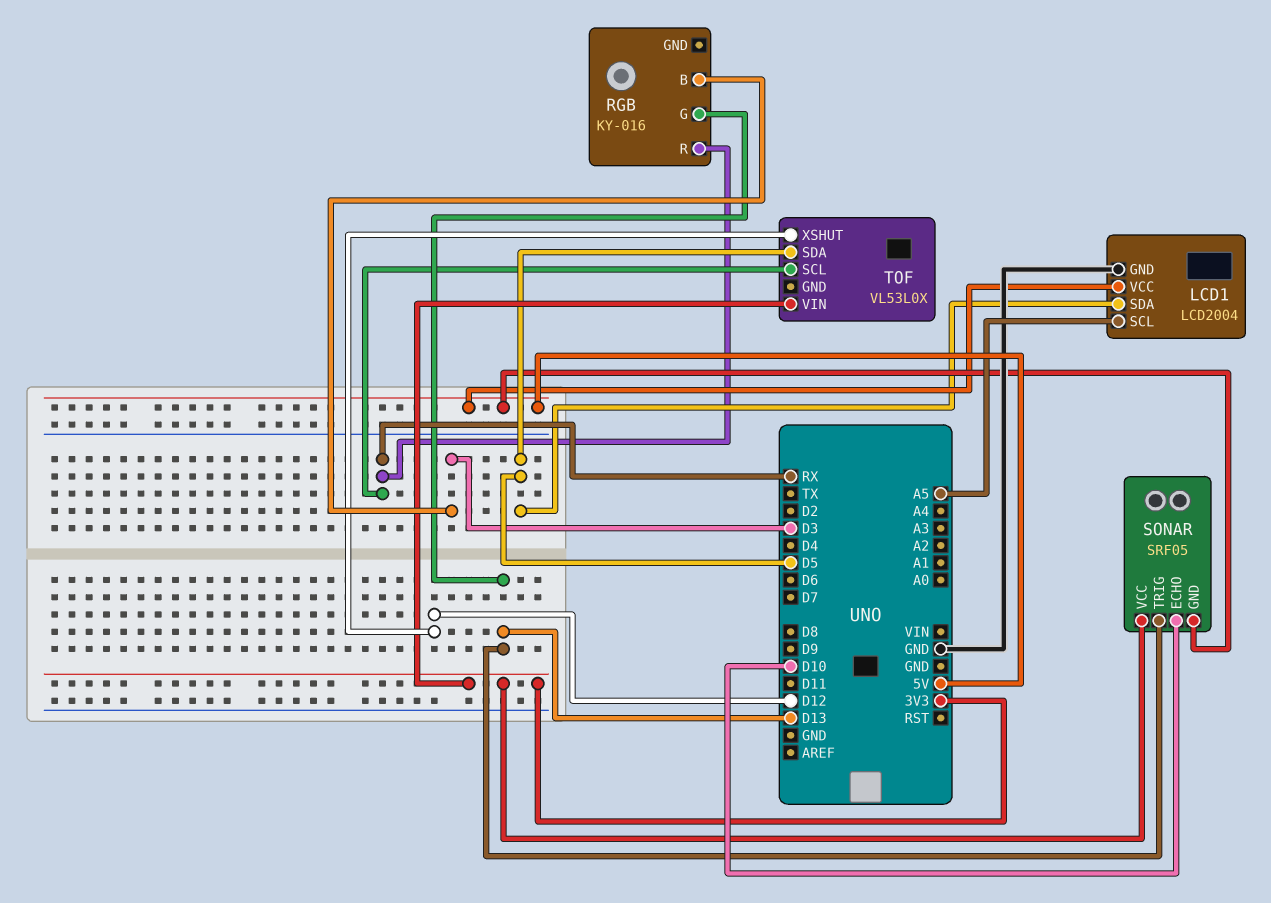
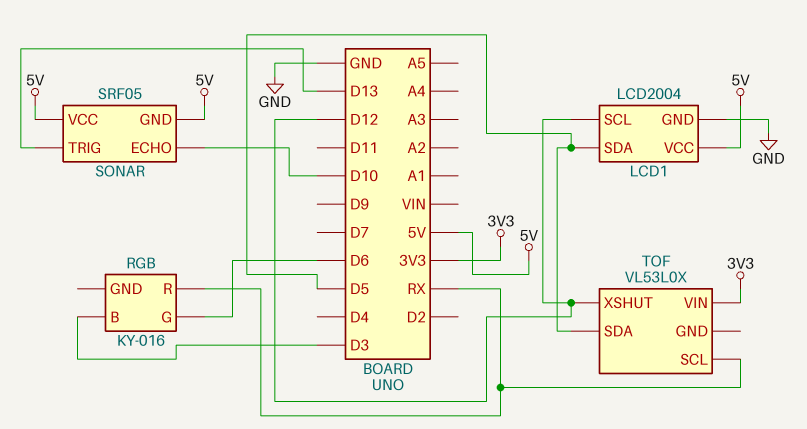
LCD1 pin SCL: A5 -> D12
RGB pin G: D13 -> D6
SONAR pin VCC: 3V3 -> 5V

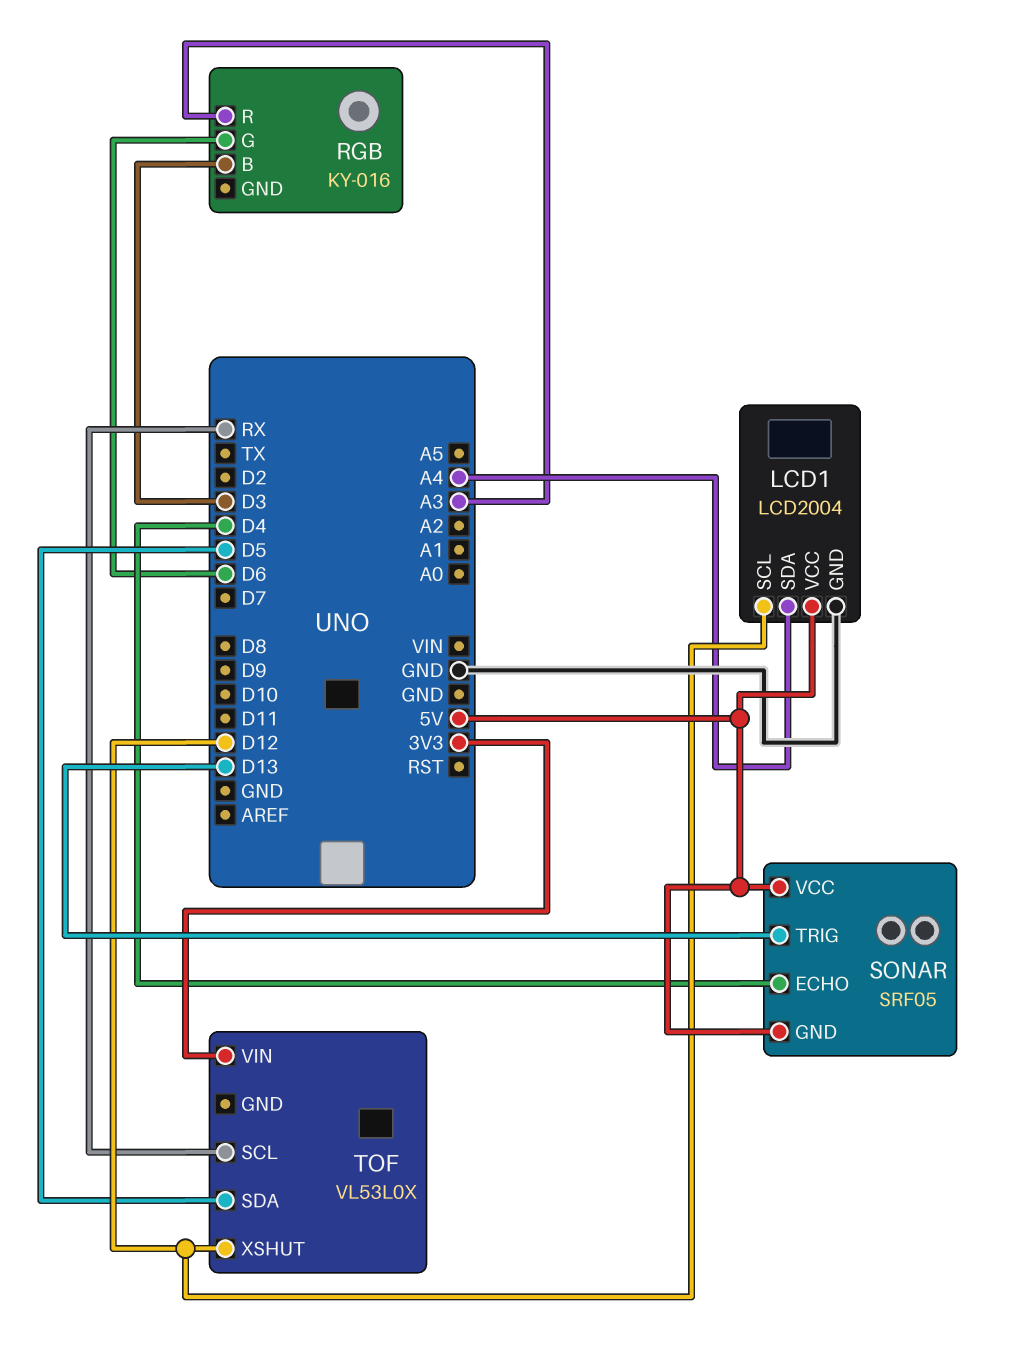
LCD1 pin SDA: D5 -> A4
RGB pin R: RX -> A3
SONAR pin ECHO: D10 -> D4

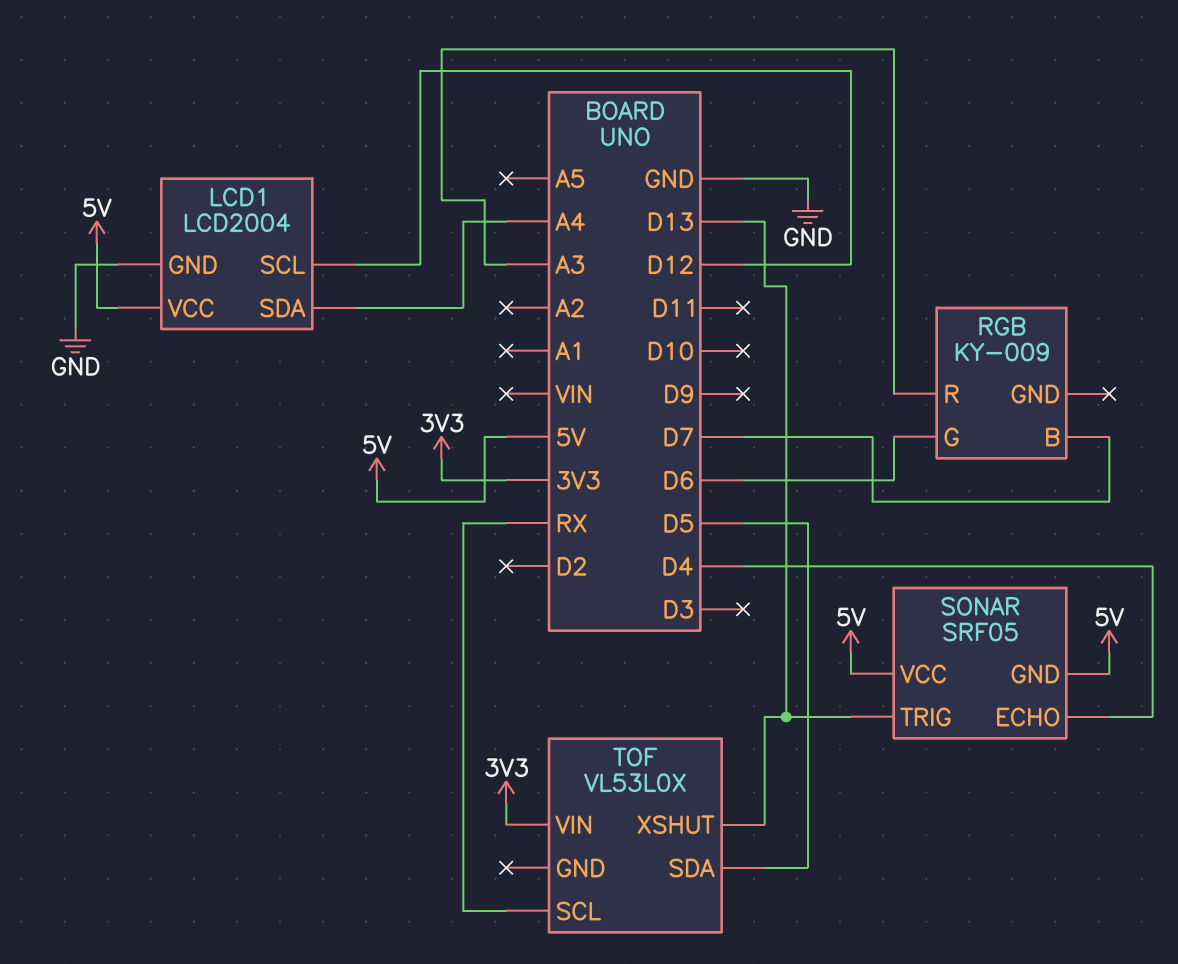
RGB: KY-016 -> KY-009
RGB pin B: D3 -> D7
TOF pin XSHUT: D12 -> D13

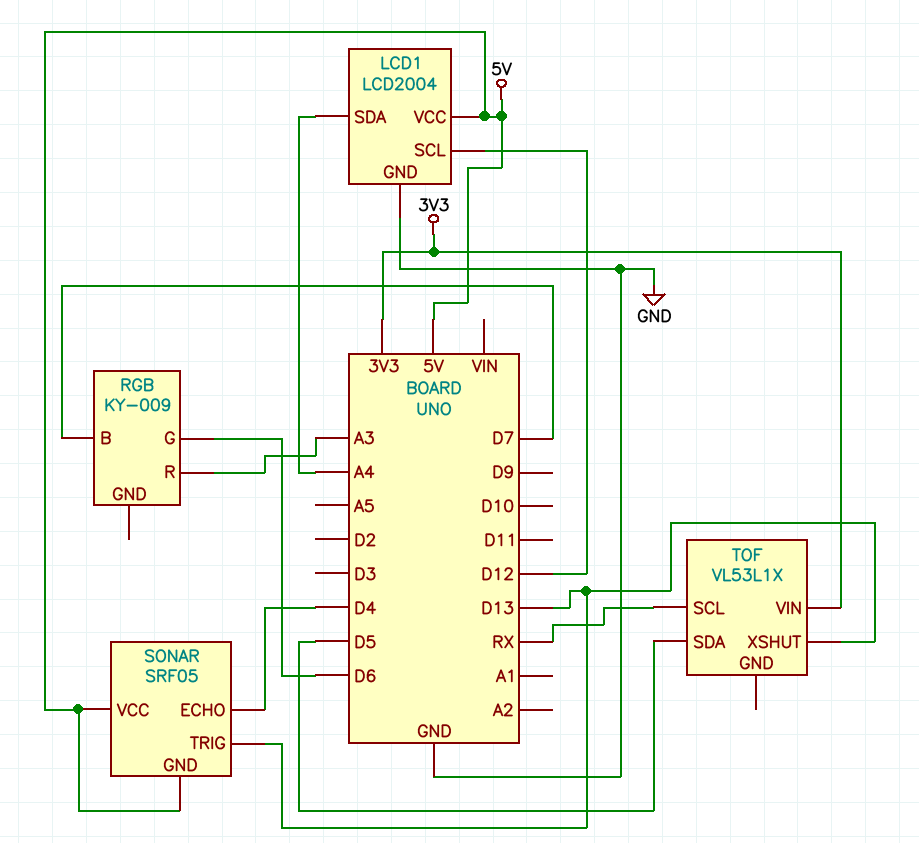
TOF: VL53L0X -> VL53L1X

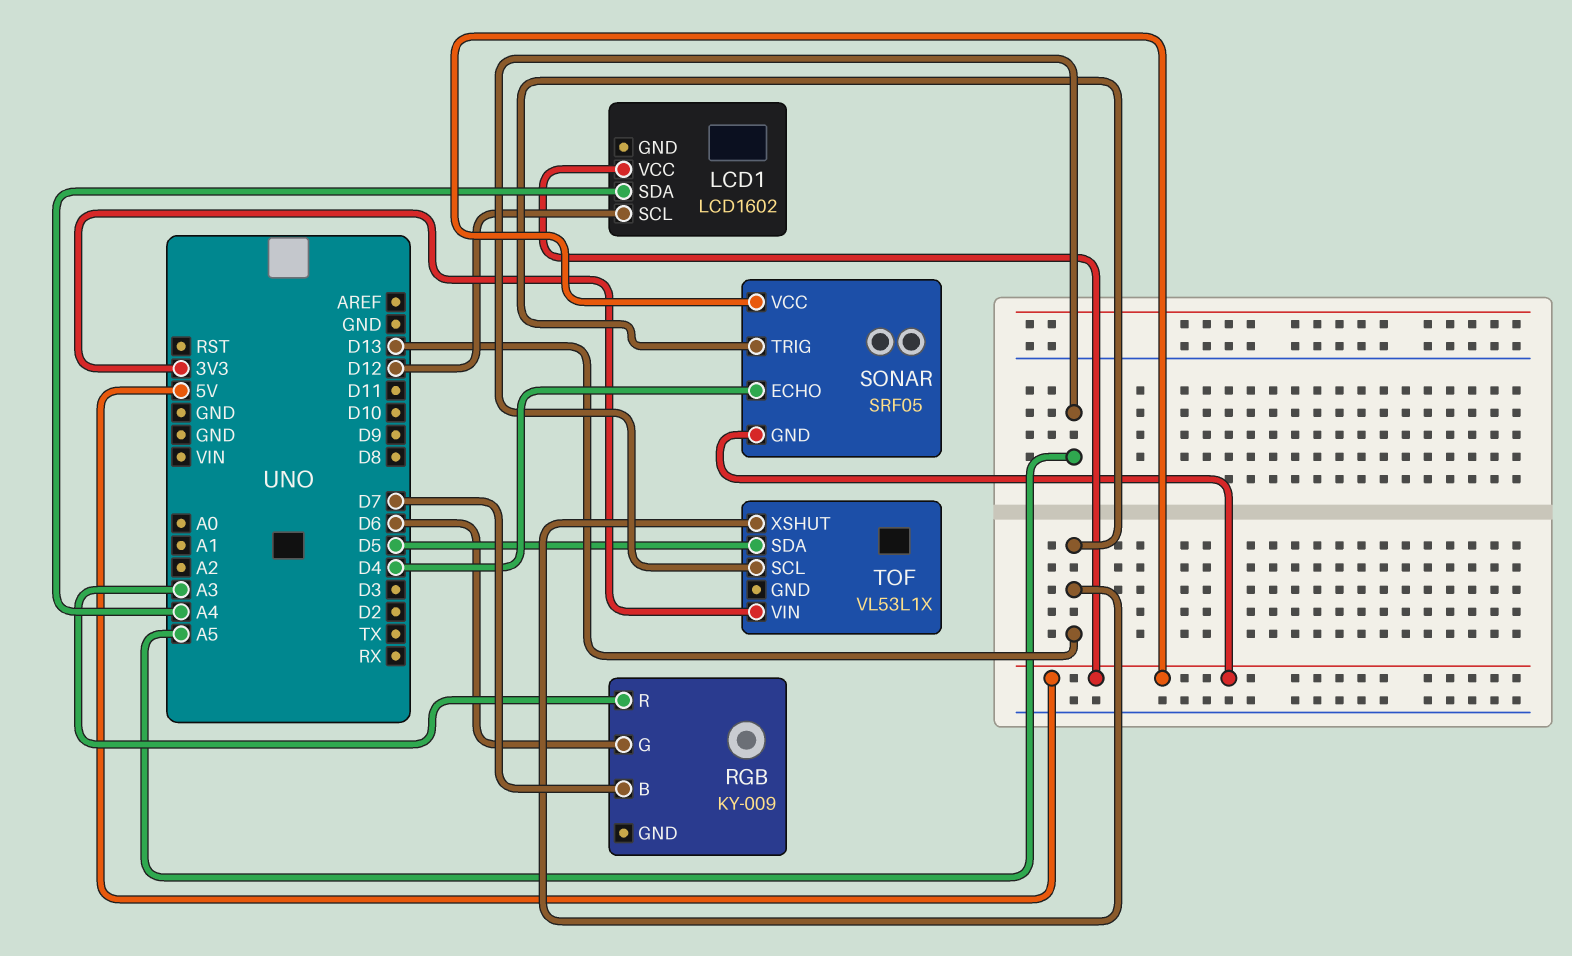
LCD1: LCD2004 -> LCD1602
LCD1 pin GND: GND -> none
TOF pin SCL: RX -> A5

